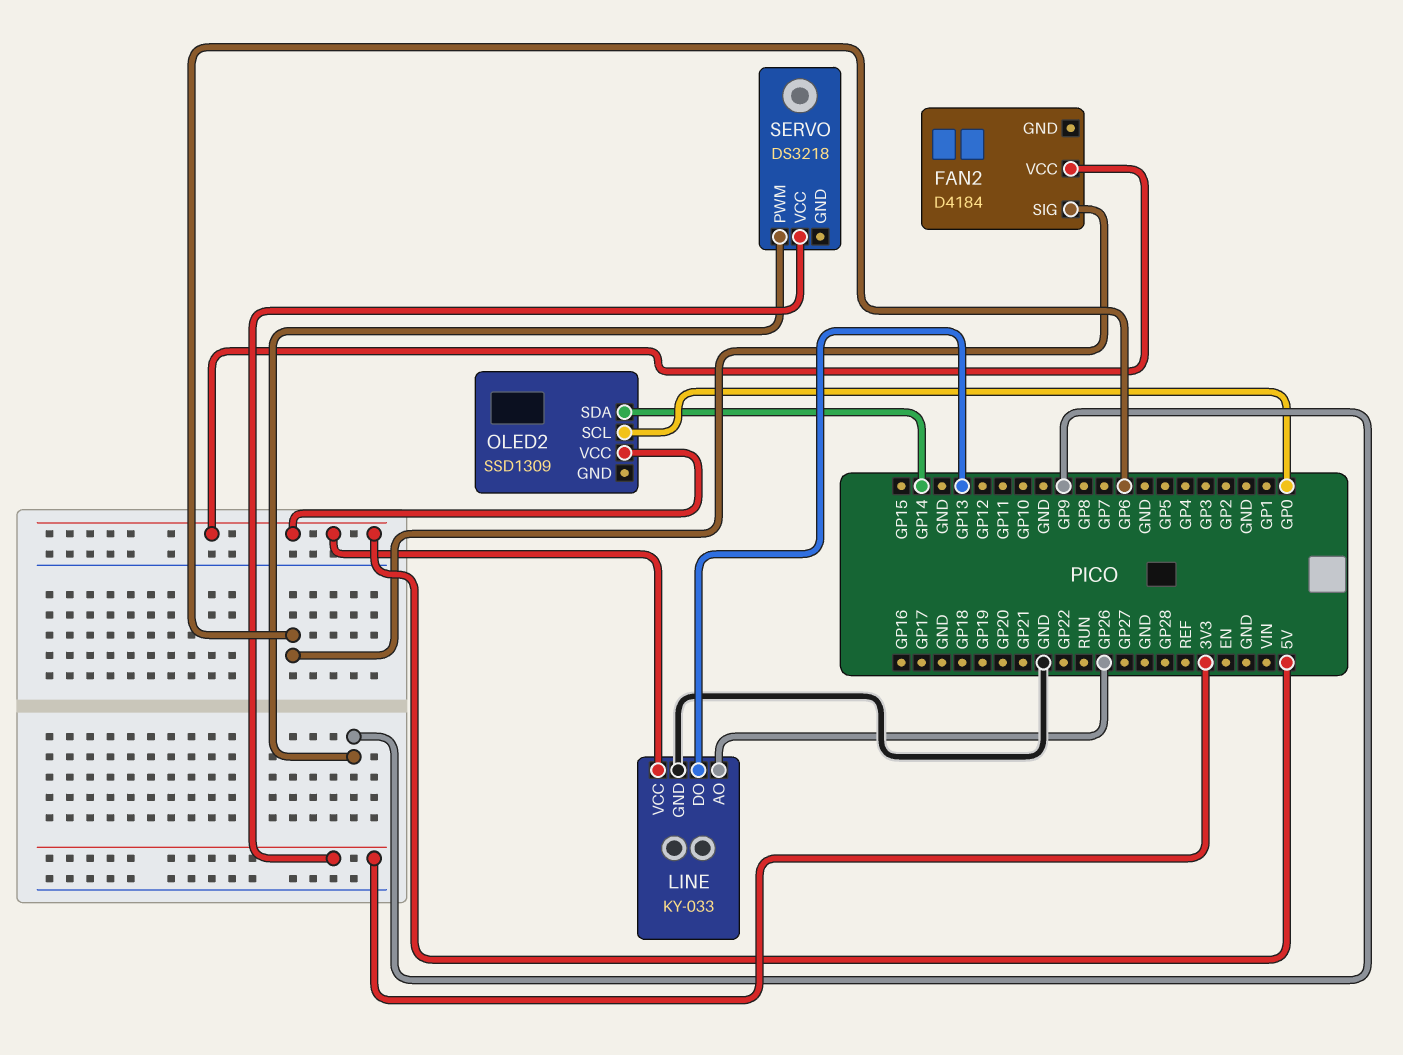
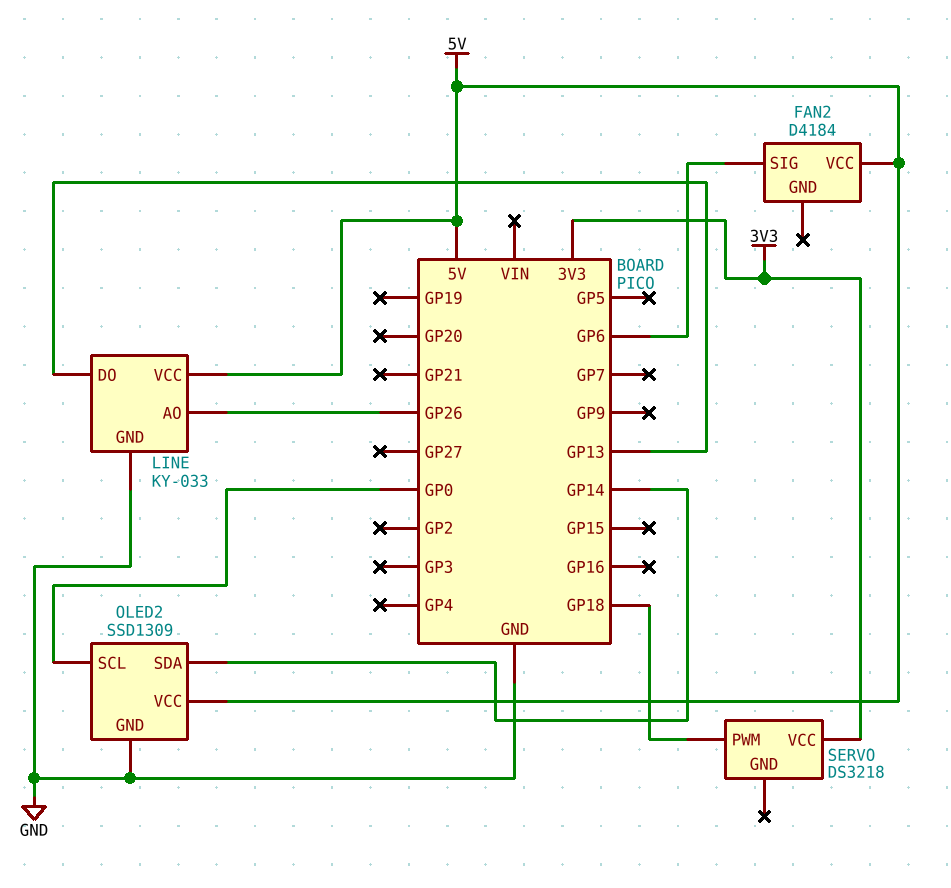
OLED2 pin GND: none -> GND
SERVO pin PWM: GP9 -> GP18

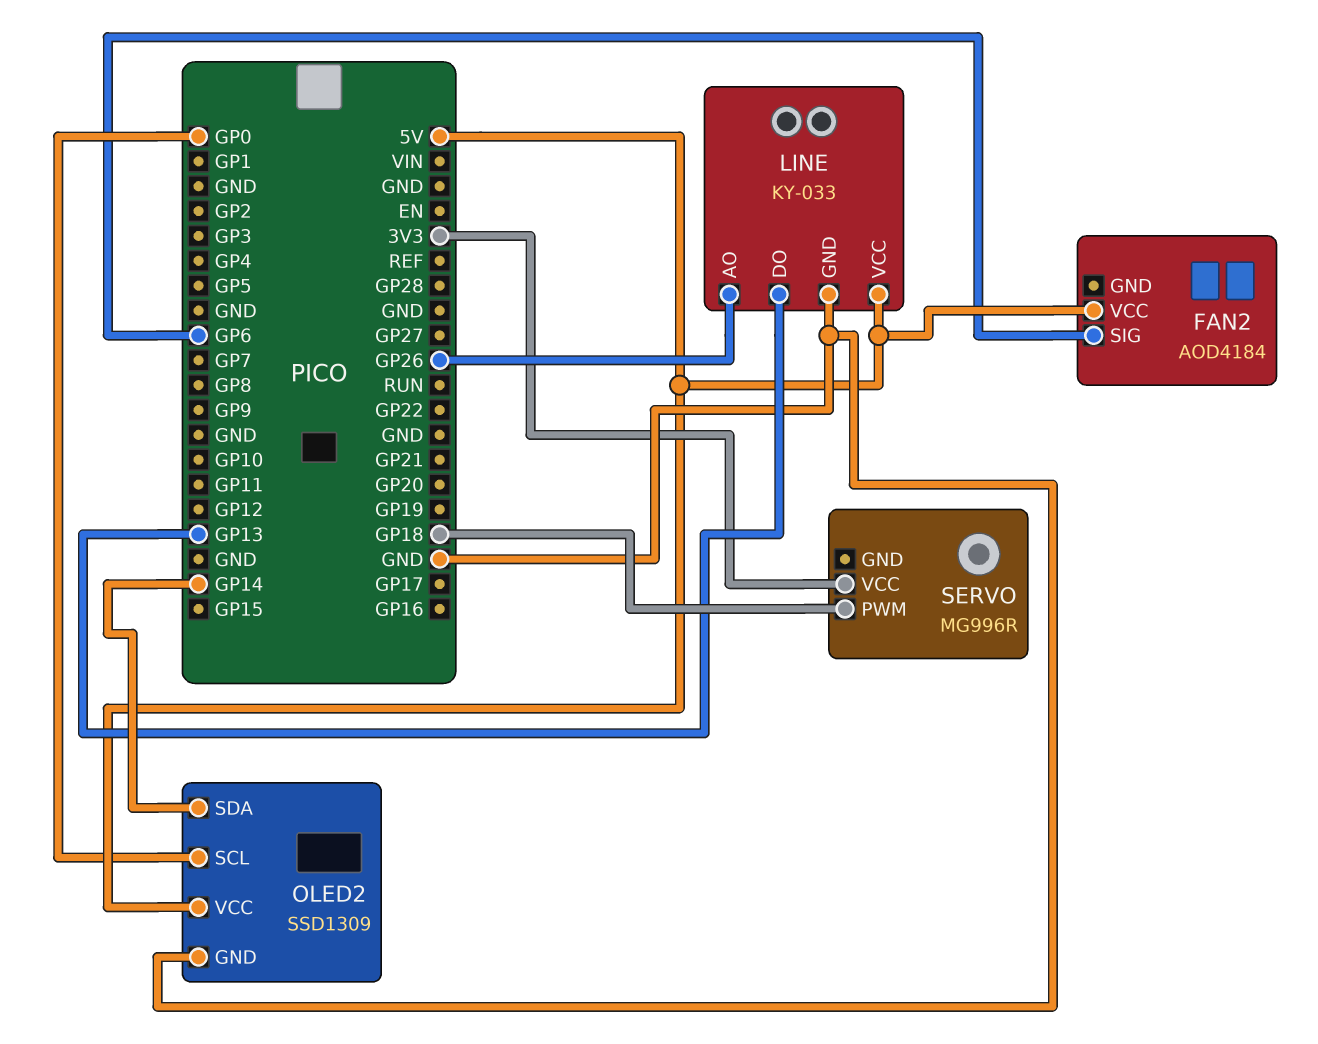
FAN2: D4184 -> AOD4184
SERVO: DS3218 -> MG996R

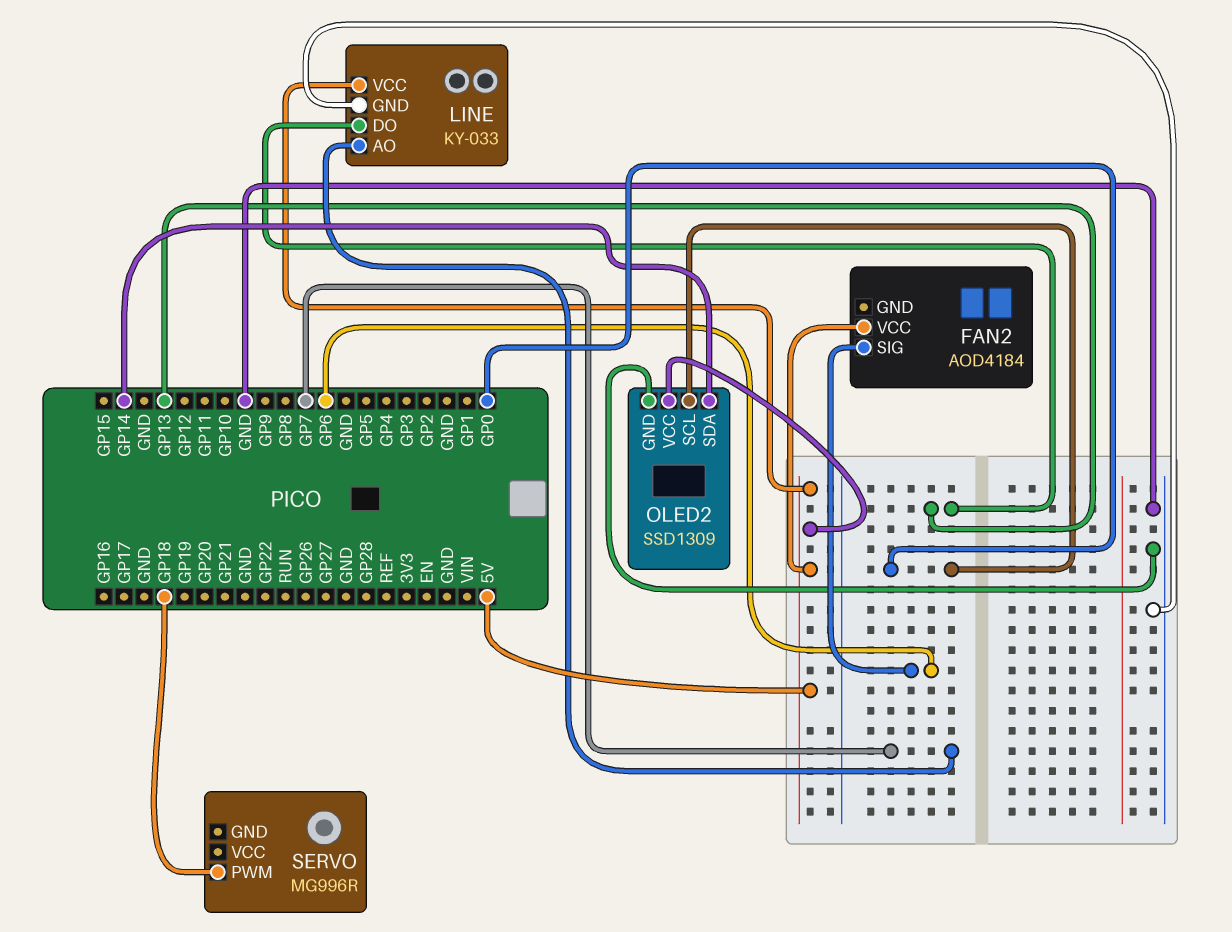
LINE pin AO: GP26 -> GP7
SERVO pin VCC: 3V3 -> none

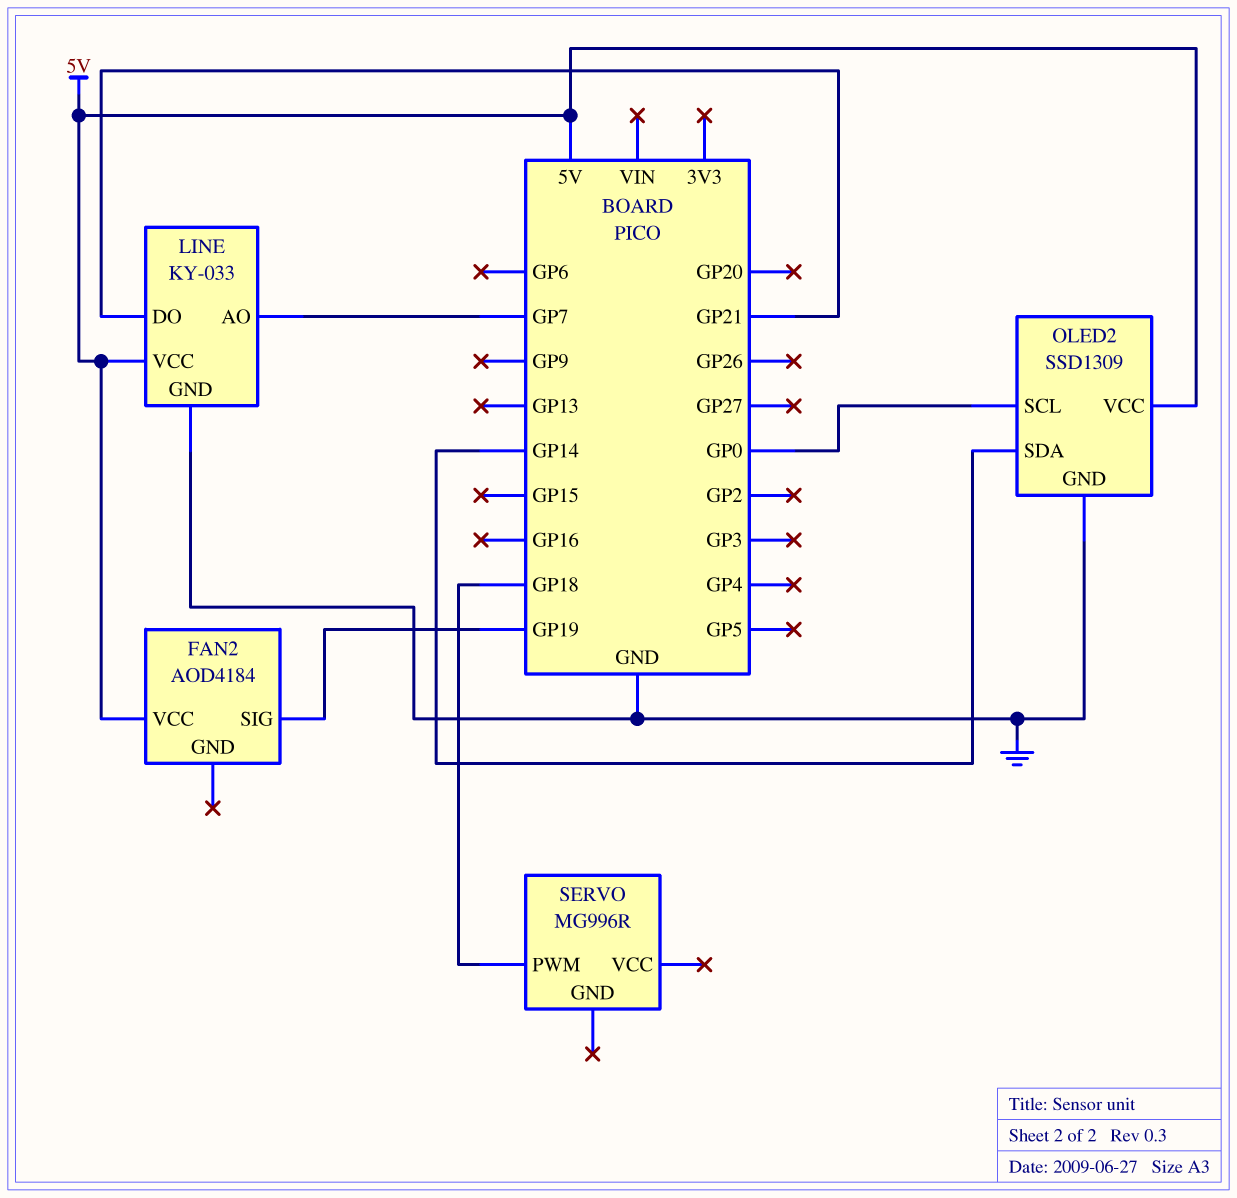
FAN2 pin SIG: GP6 -> GP19
LINE pin DO: GP13 -> GP21

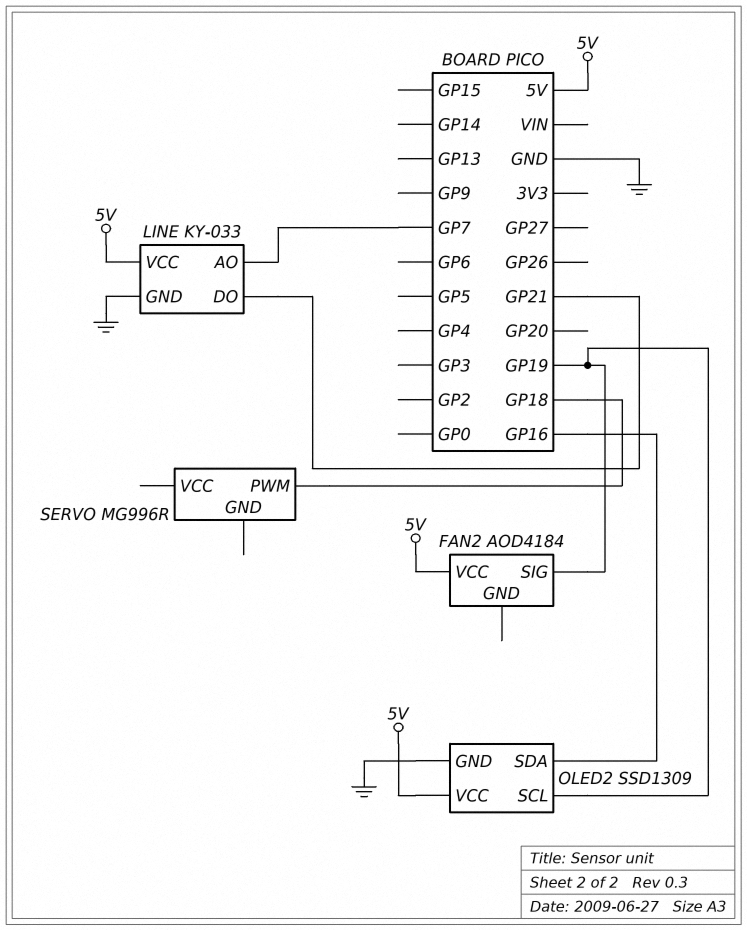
OLED2 pin SCL: GP0 -> GP19
OLED2 pin SDA: GP14 -> GP16

